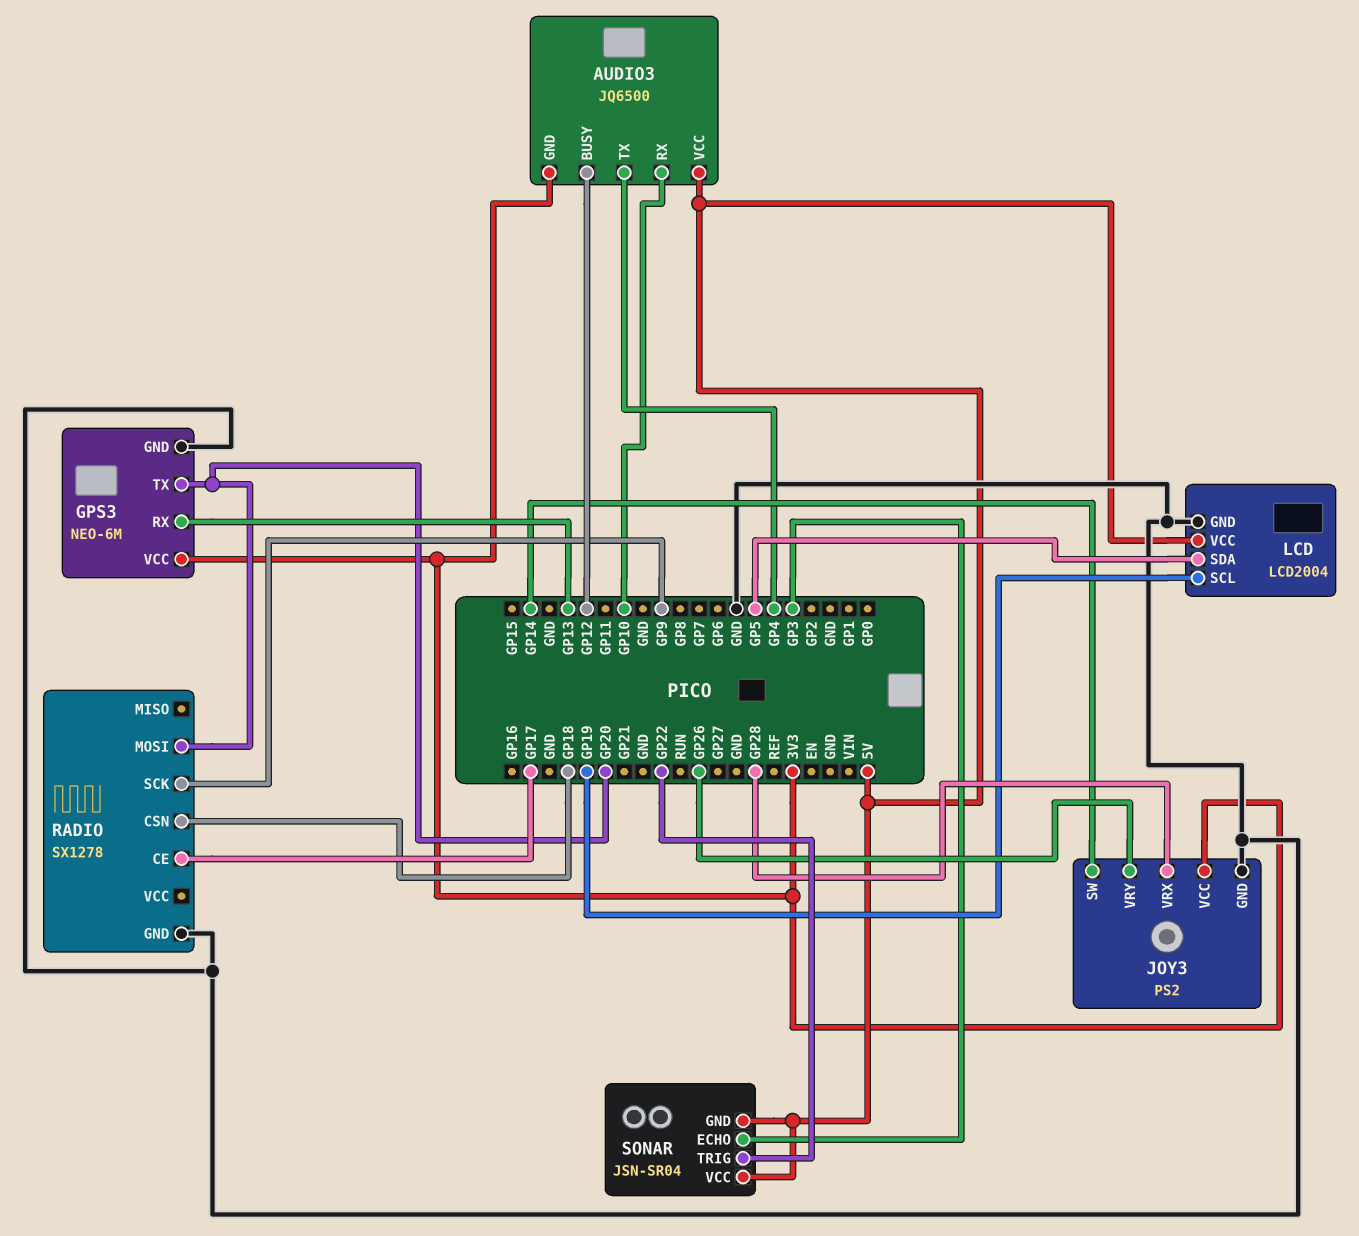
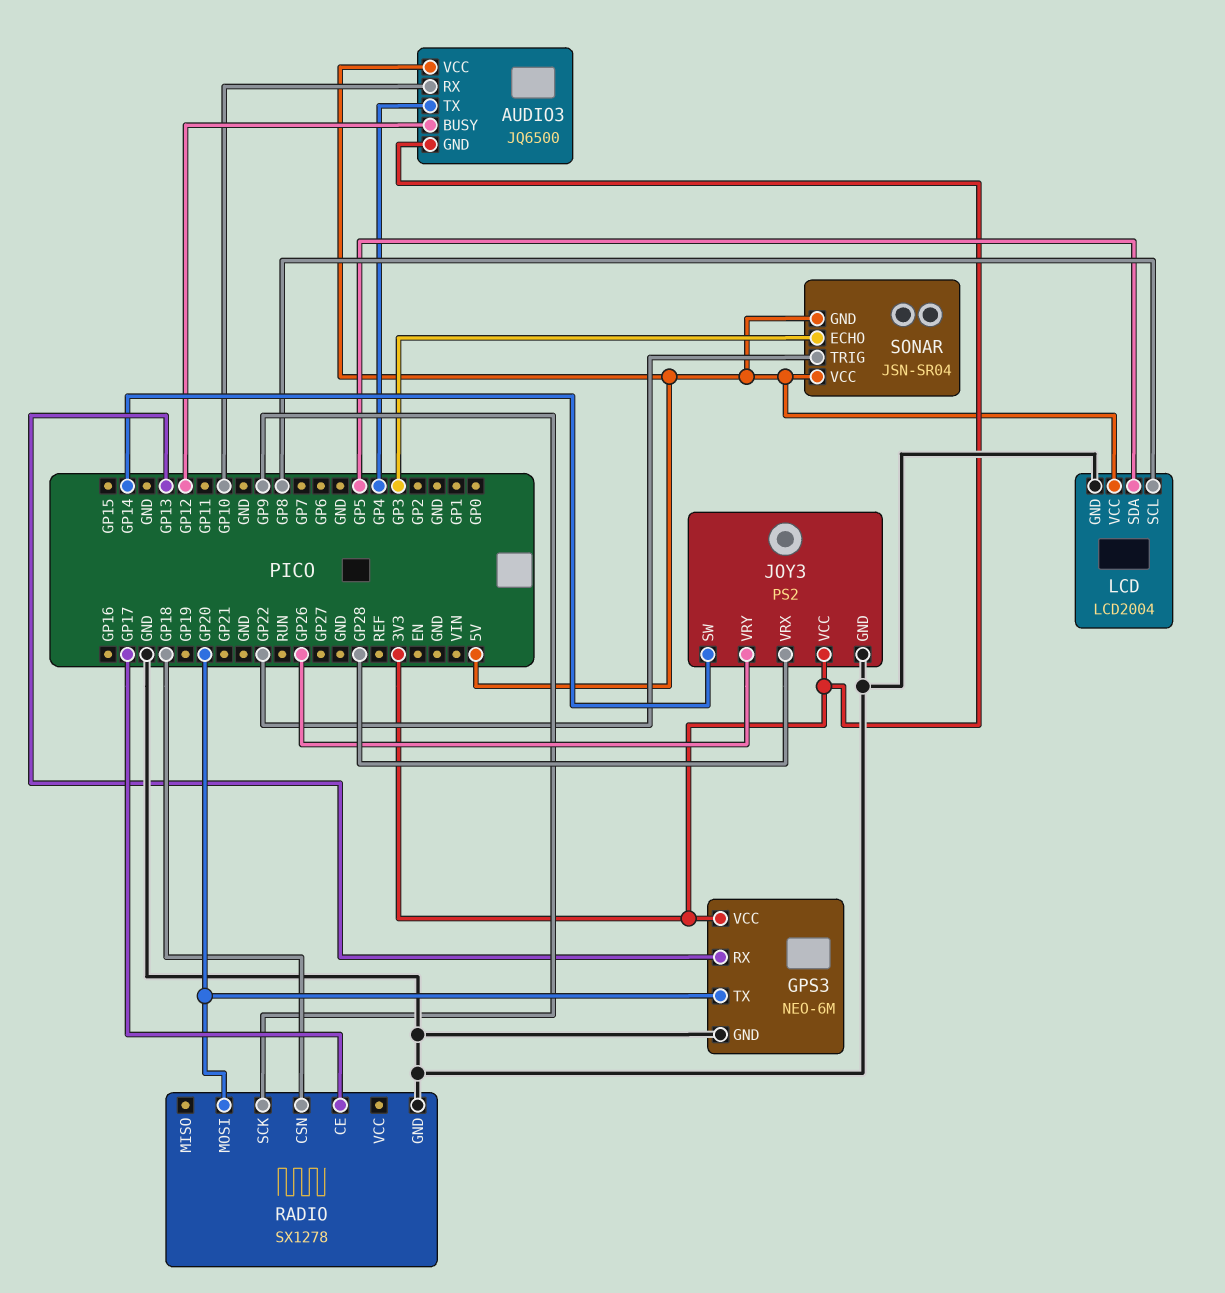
LCD pin SCL: GP19 -> GP8

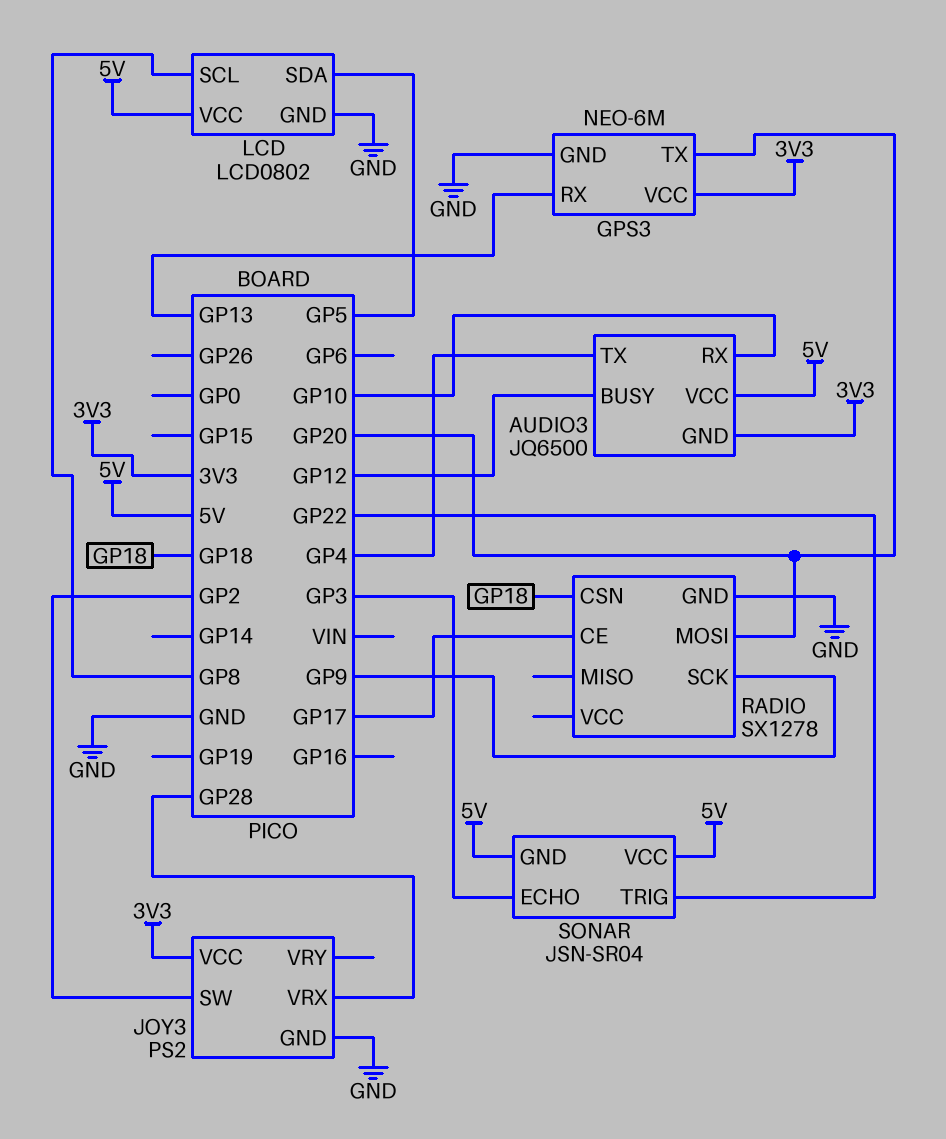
JOY3 pin SW: GP14 -> GP2
JOY3 pin VRY: GP26 -> none
LCD: LCD2004 -> LCD0802

